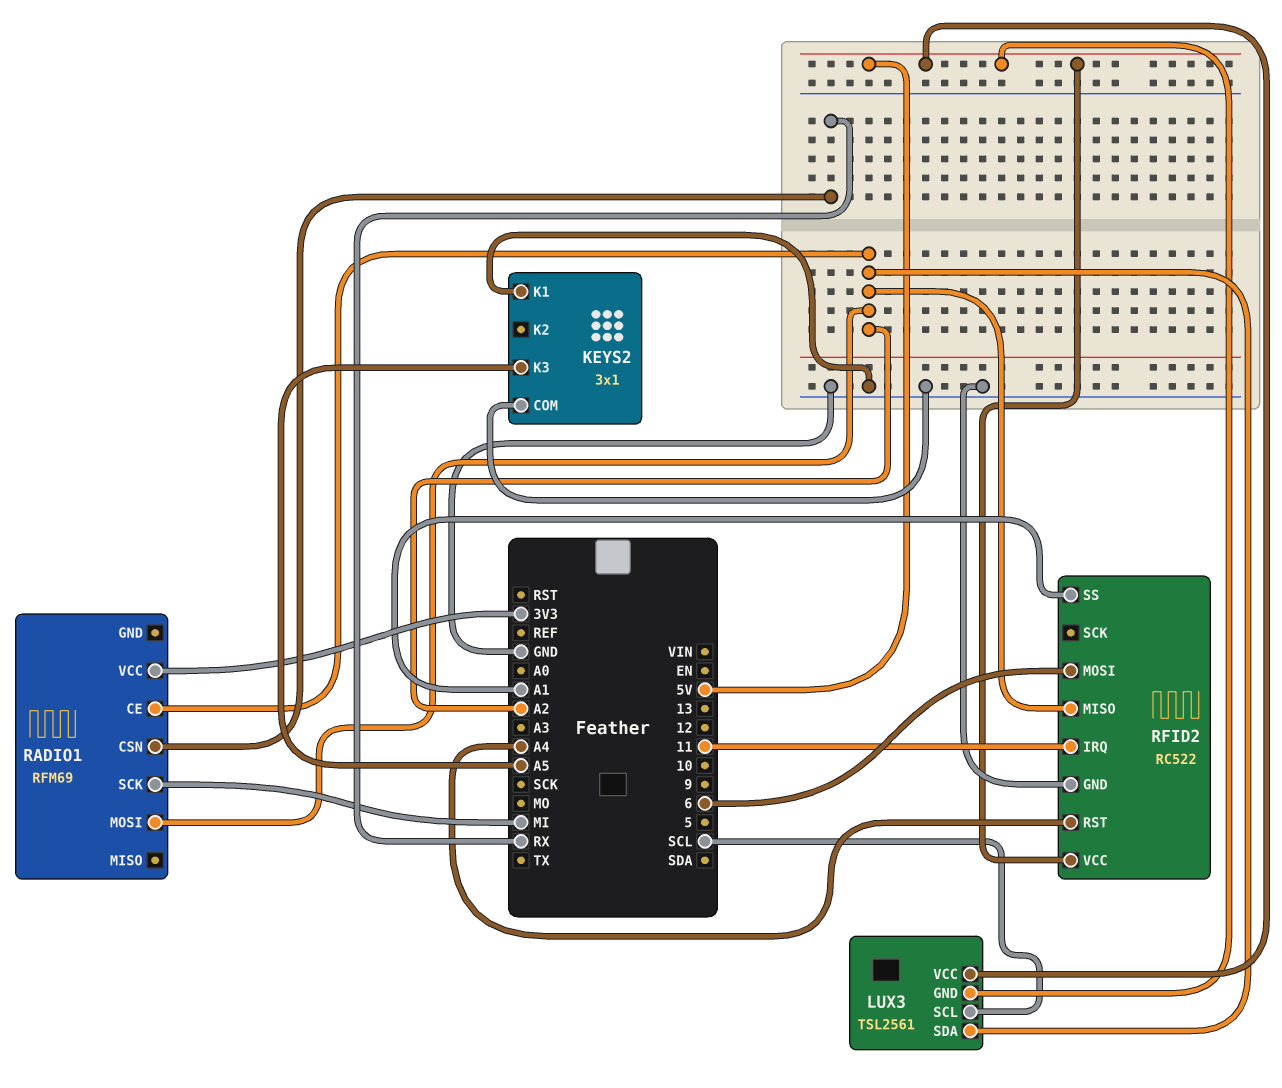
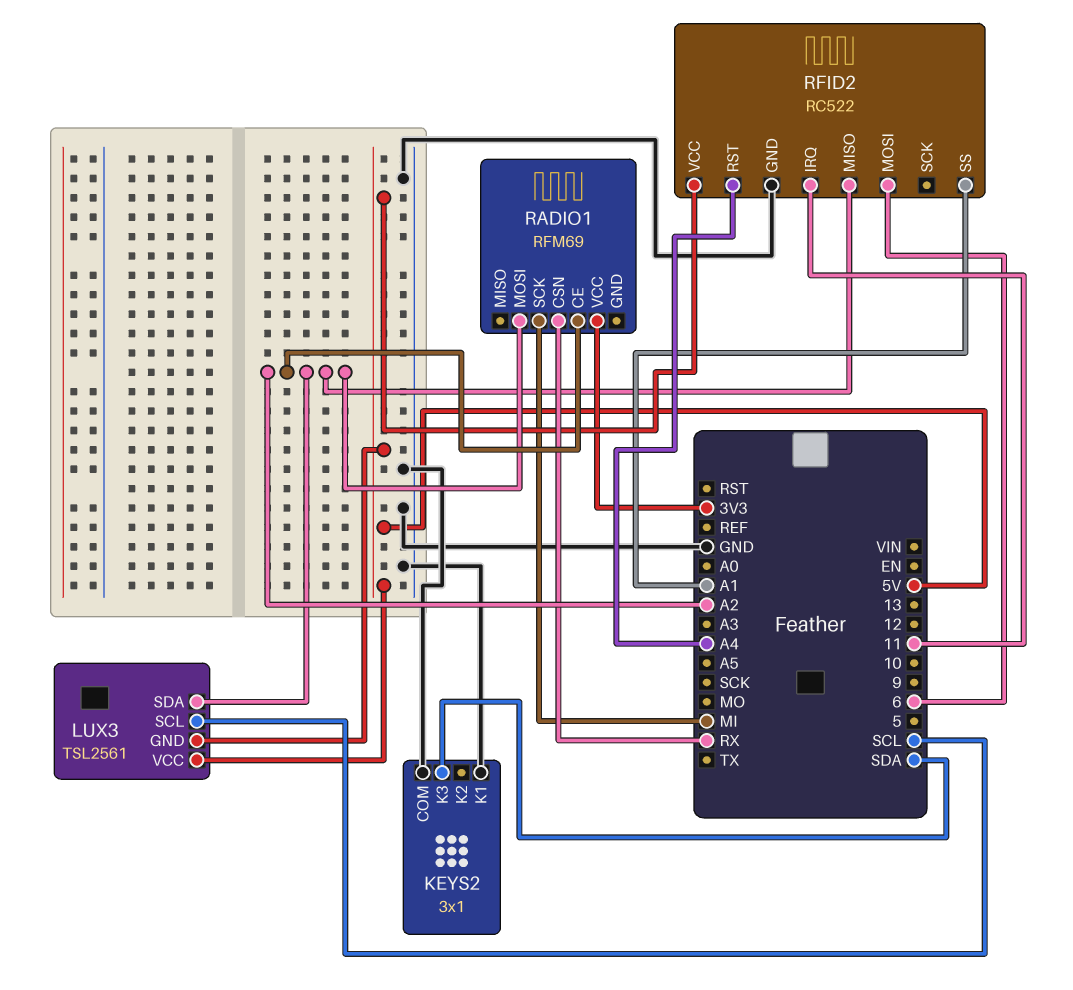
KEYS2 pin K3: A5 -> SDA

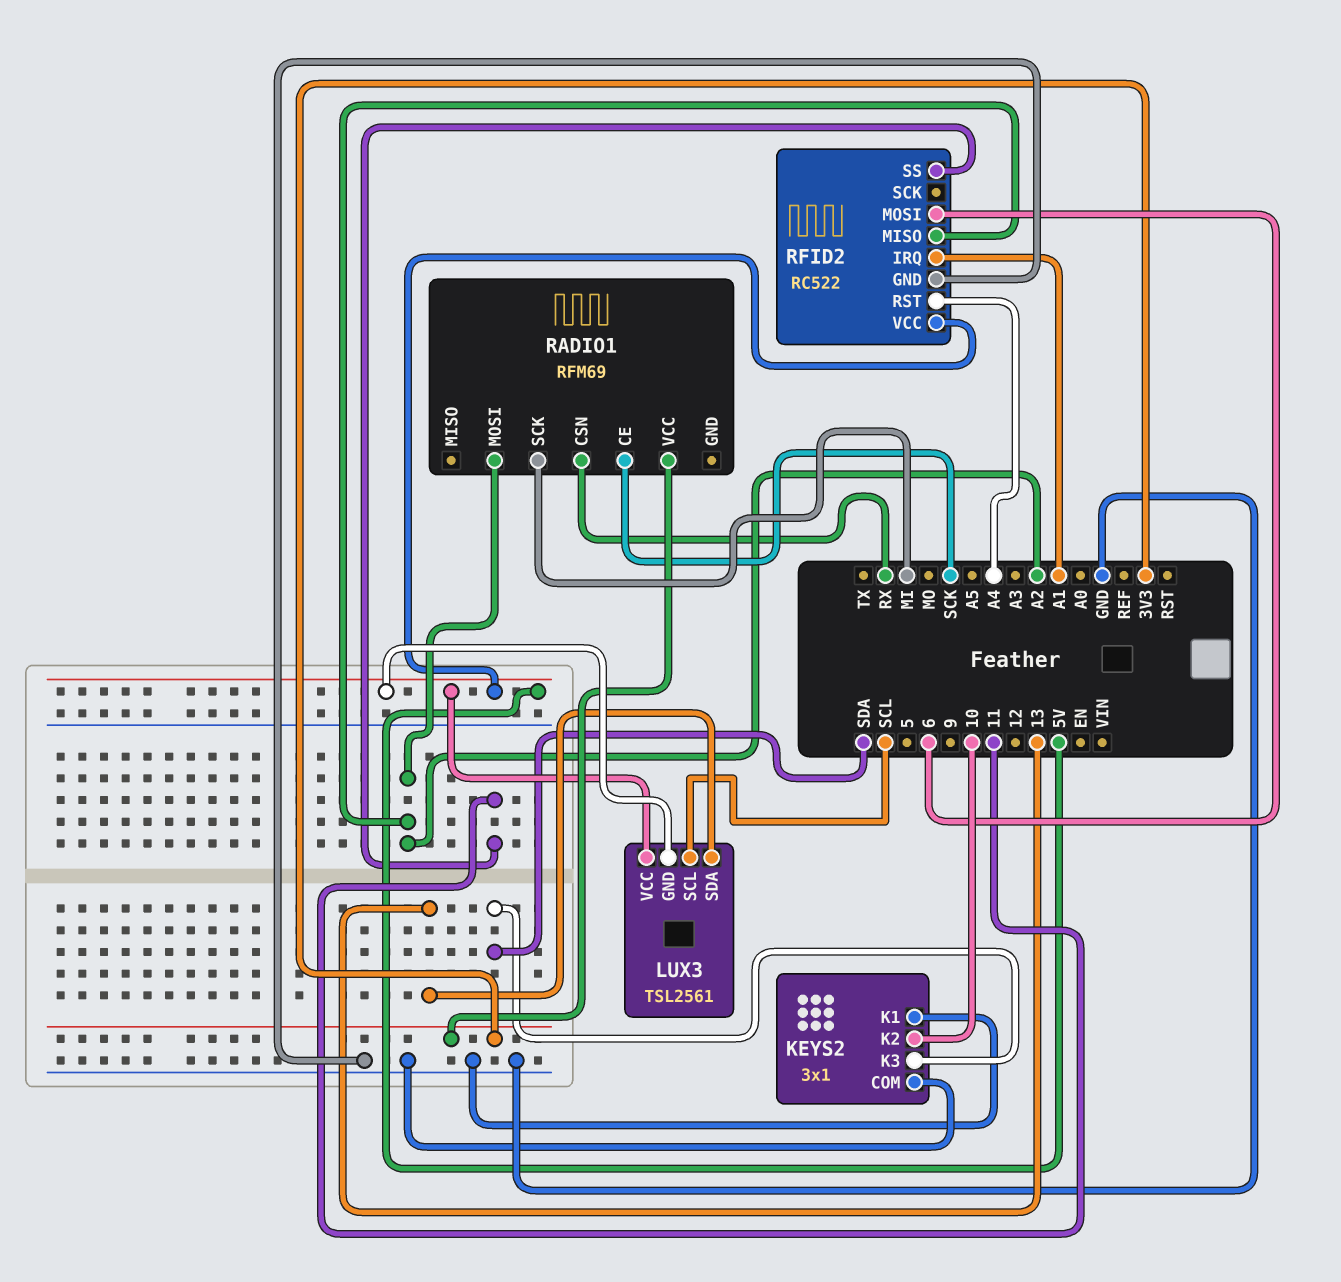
KEYS2 pin K2: none -> 10
LUX3 pin SDA: A2 -> 13
RADIO1 pin CE: A2 -> SCK
RFID2 pin IRQ: 11 -> A1
RFID2 pin SS: A1 -> 11

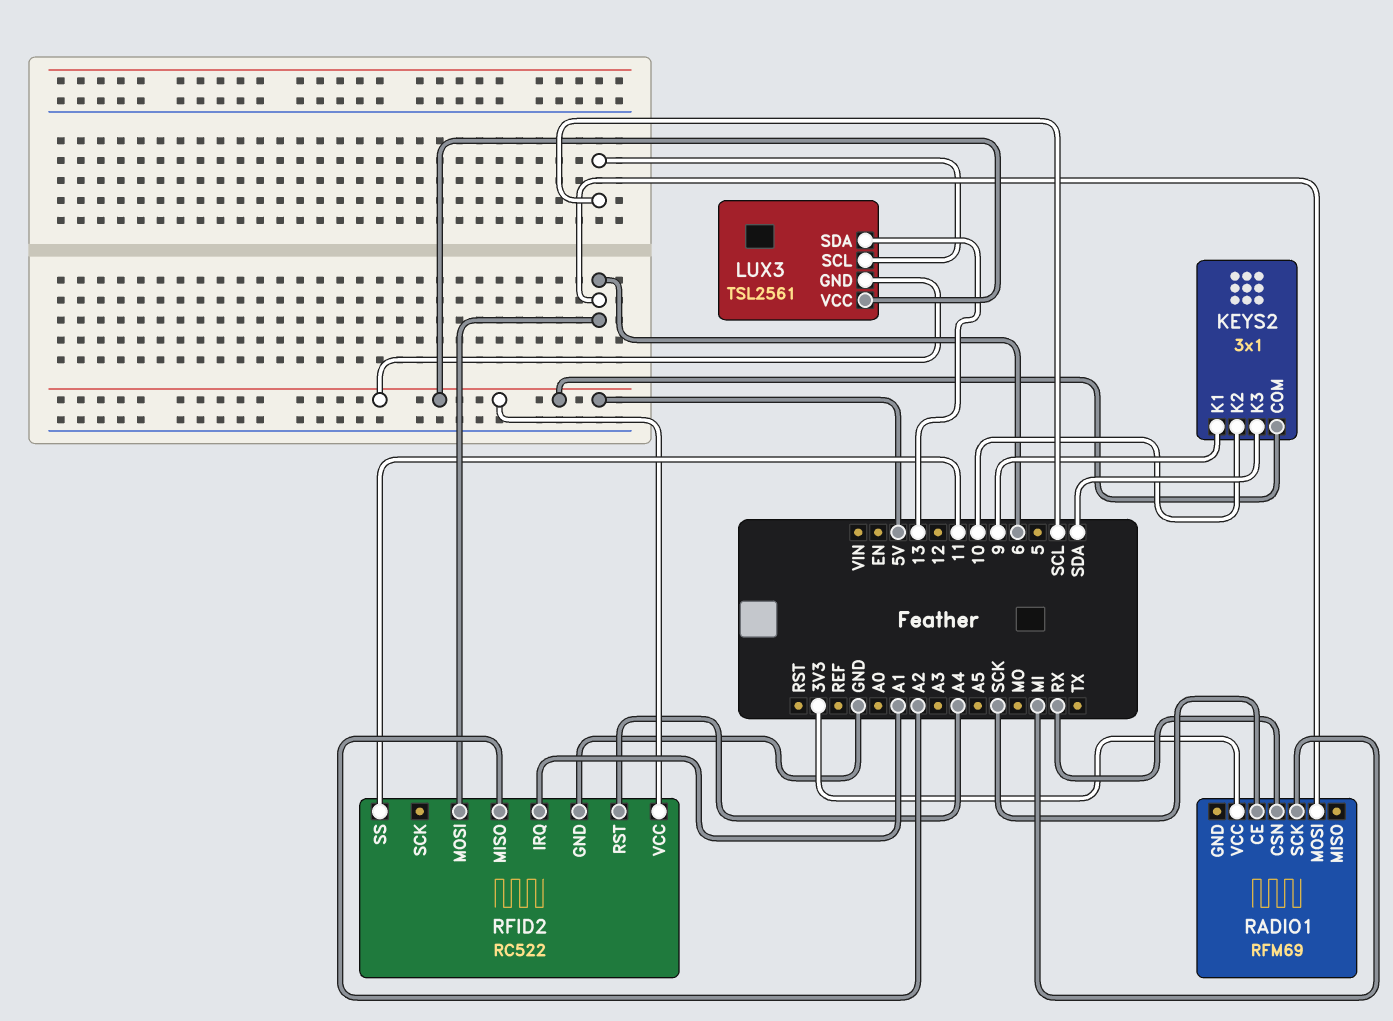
KEYS2 pin COM: GND -> 5V
KEYS2 pin K1: GND -> 9
RADIO1 pin MOSI: A2 -> 6

